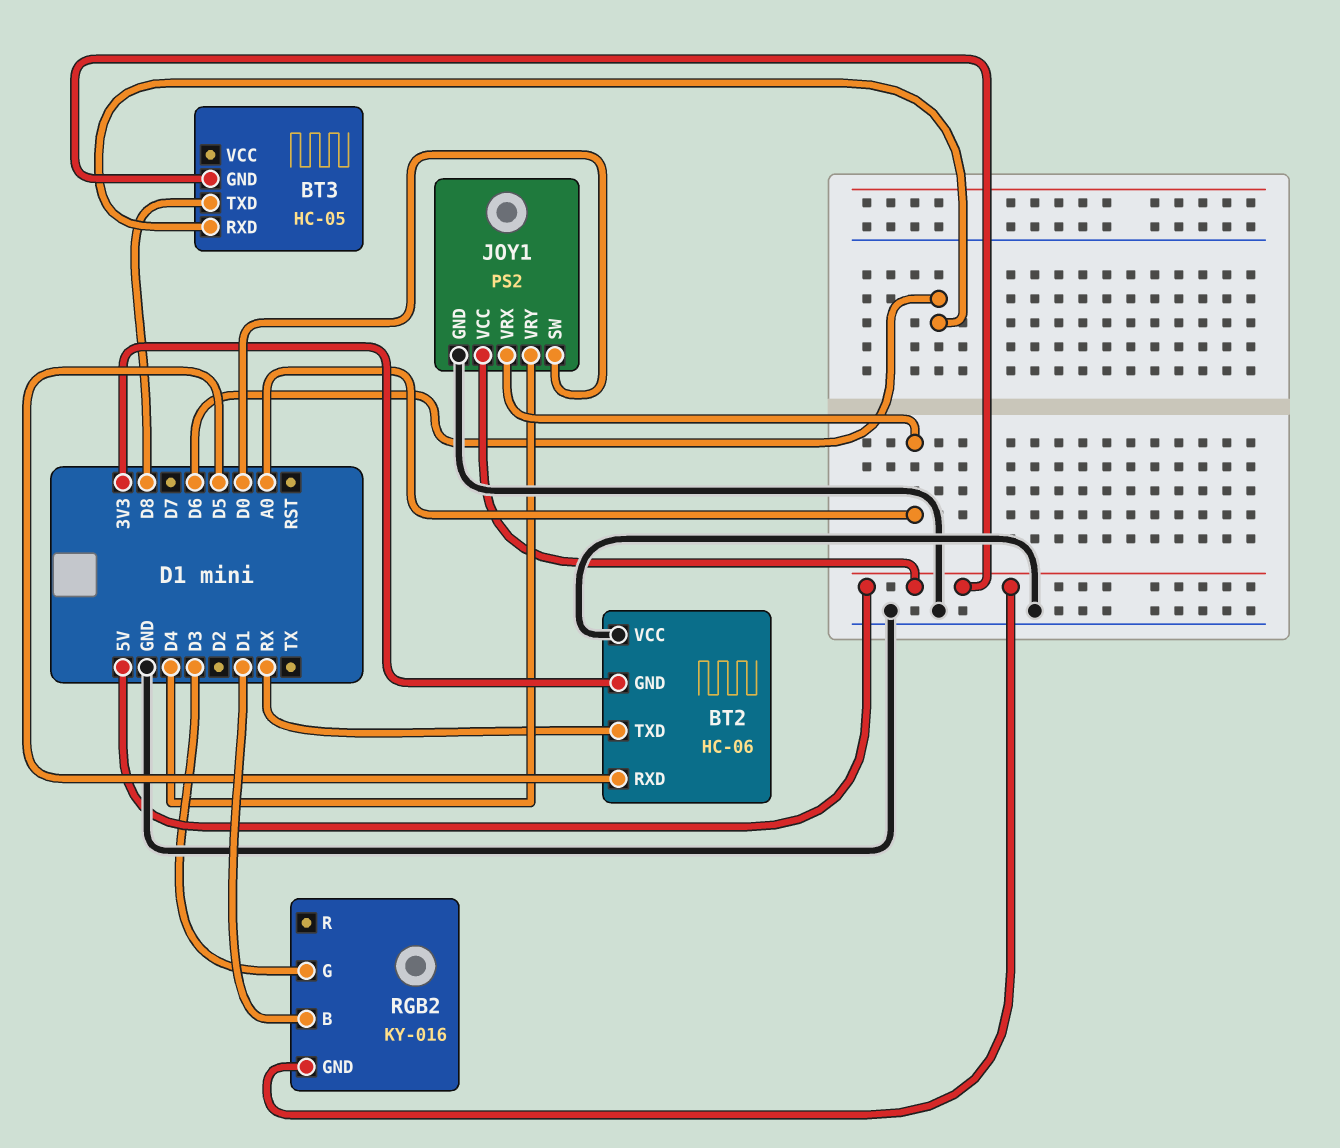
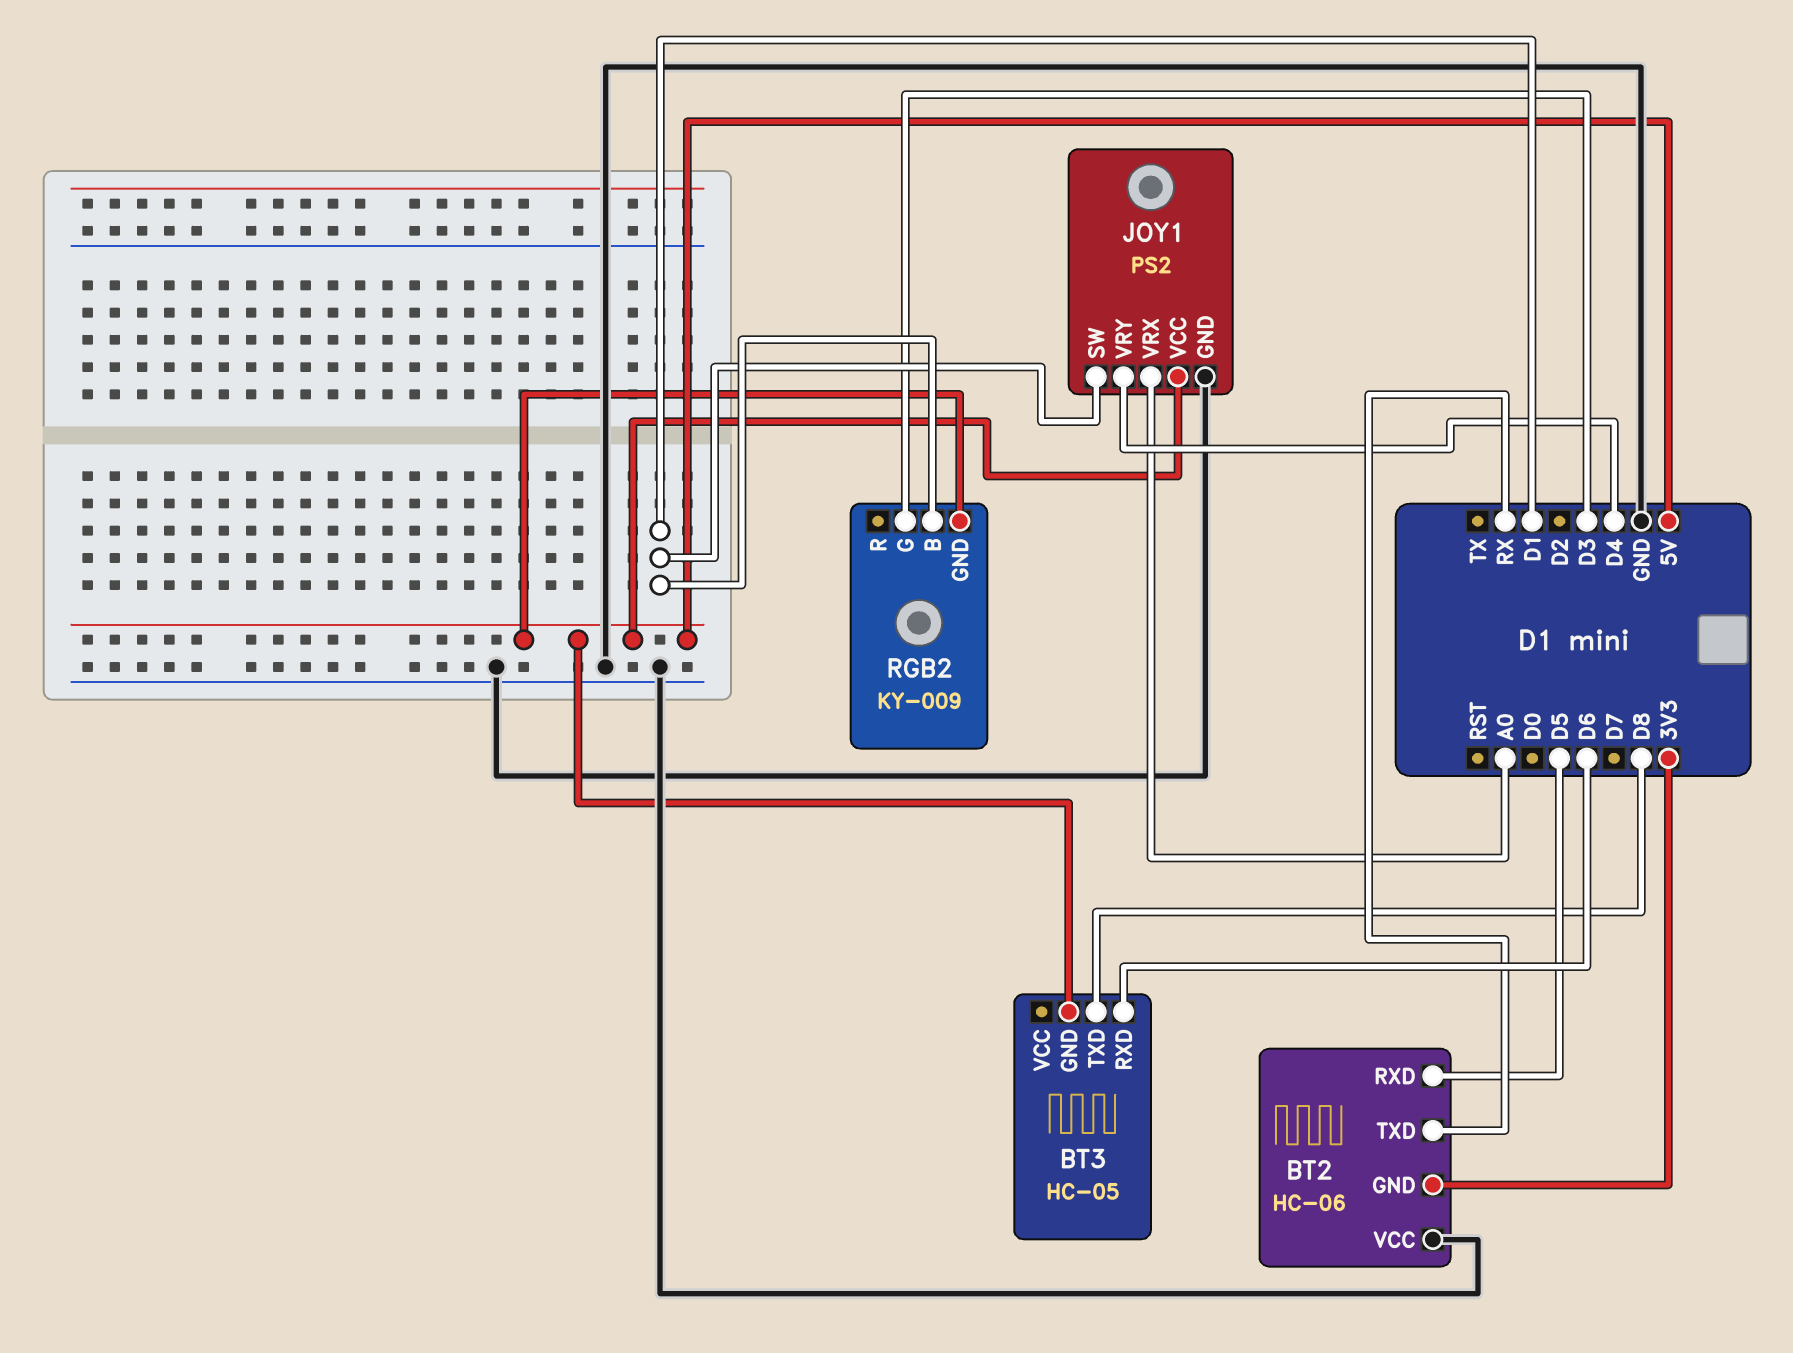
JOY1 pin SW: D0 -> D1
RGB2: KY-016 -> KY-009

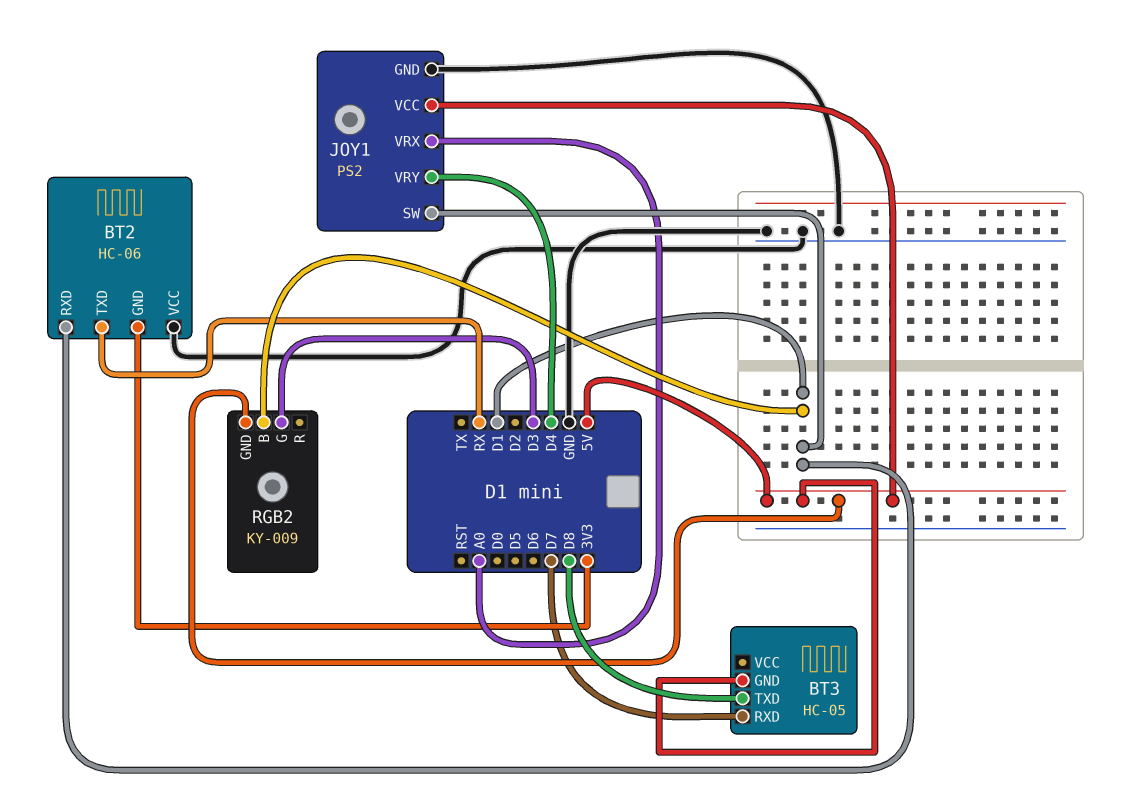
BT2 pin RXD: D5 -> D1
BT3 pin RXD: D6 -> D7

